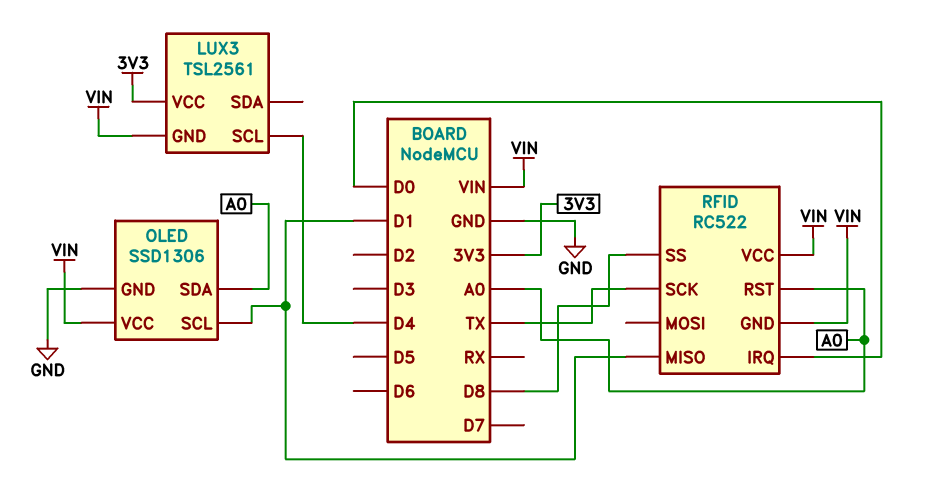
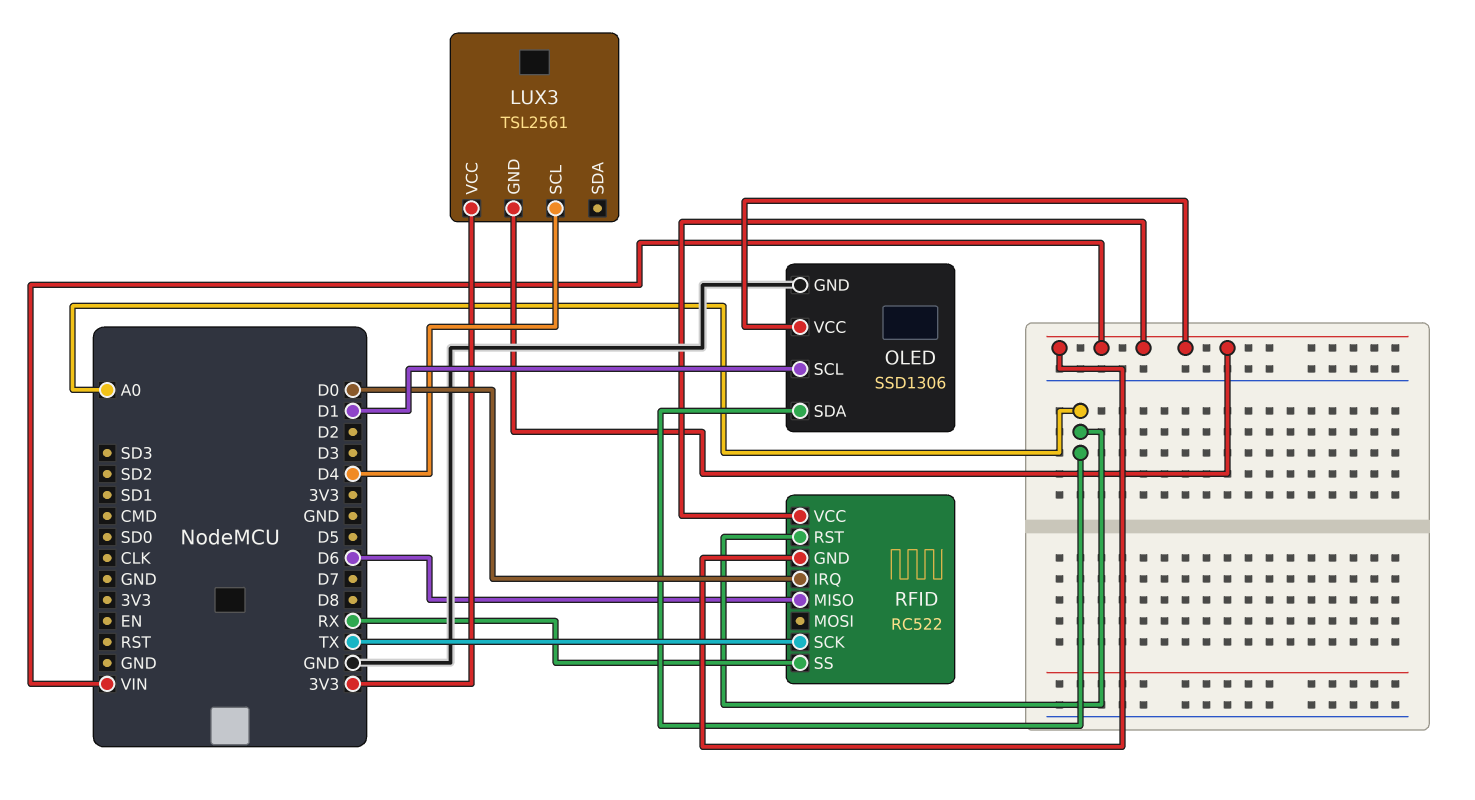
RFID pin MISO: D1 -> D6
RFID pin SS: D8 -> RX

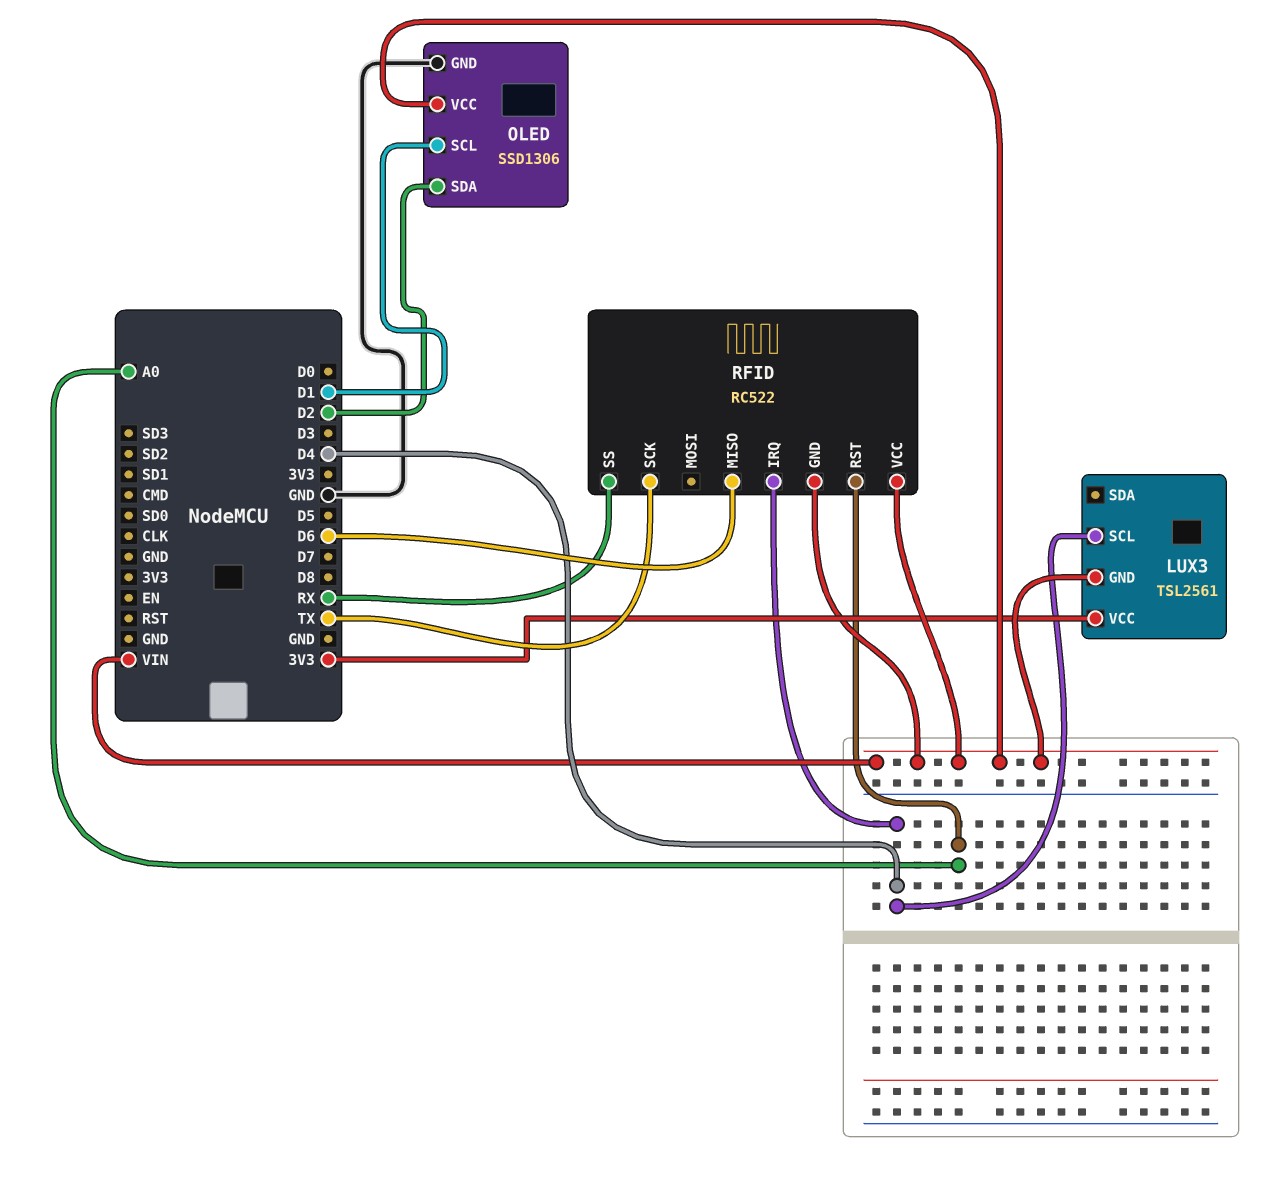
OLED pin SDA: A0 -> D2
RFID pin IRQ: D0 -> D4

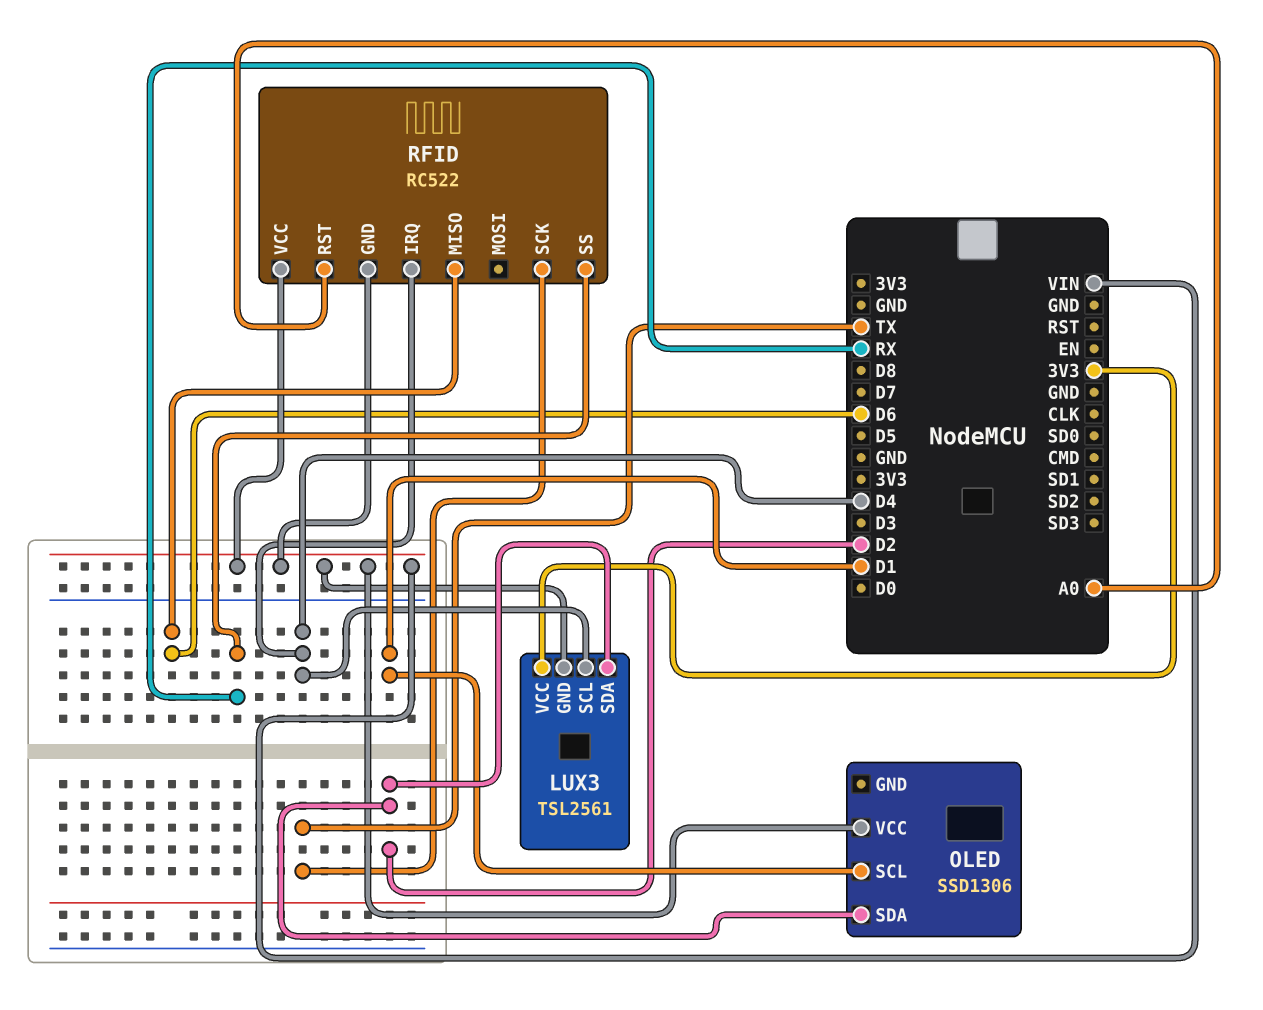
LUX3 pin SDA: none -> D2
OLED pin GND: GND -> none

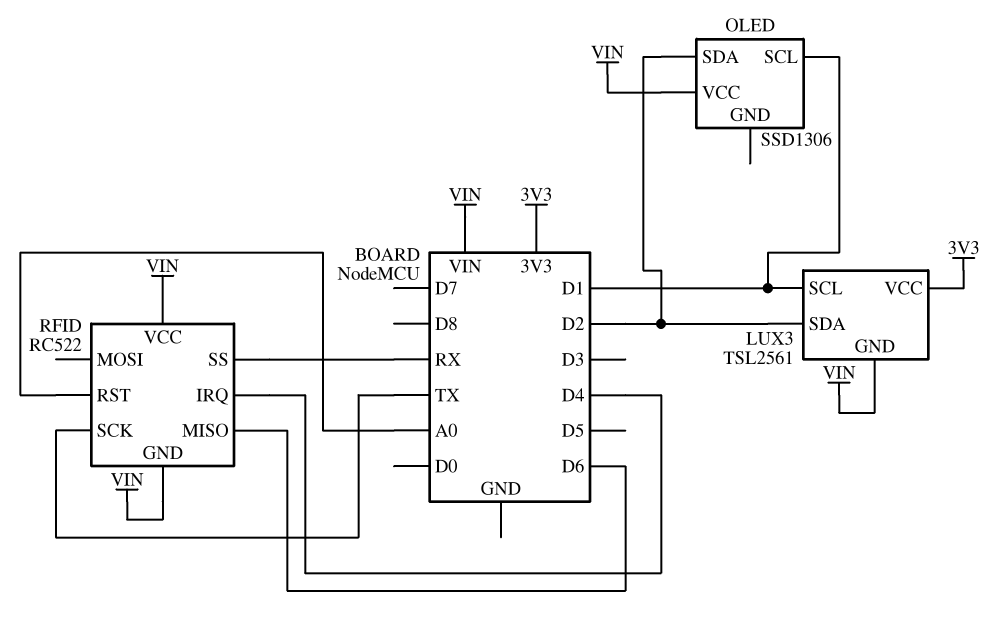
LUX3 pin SCL: D4 -> D1

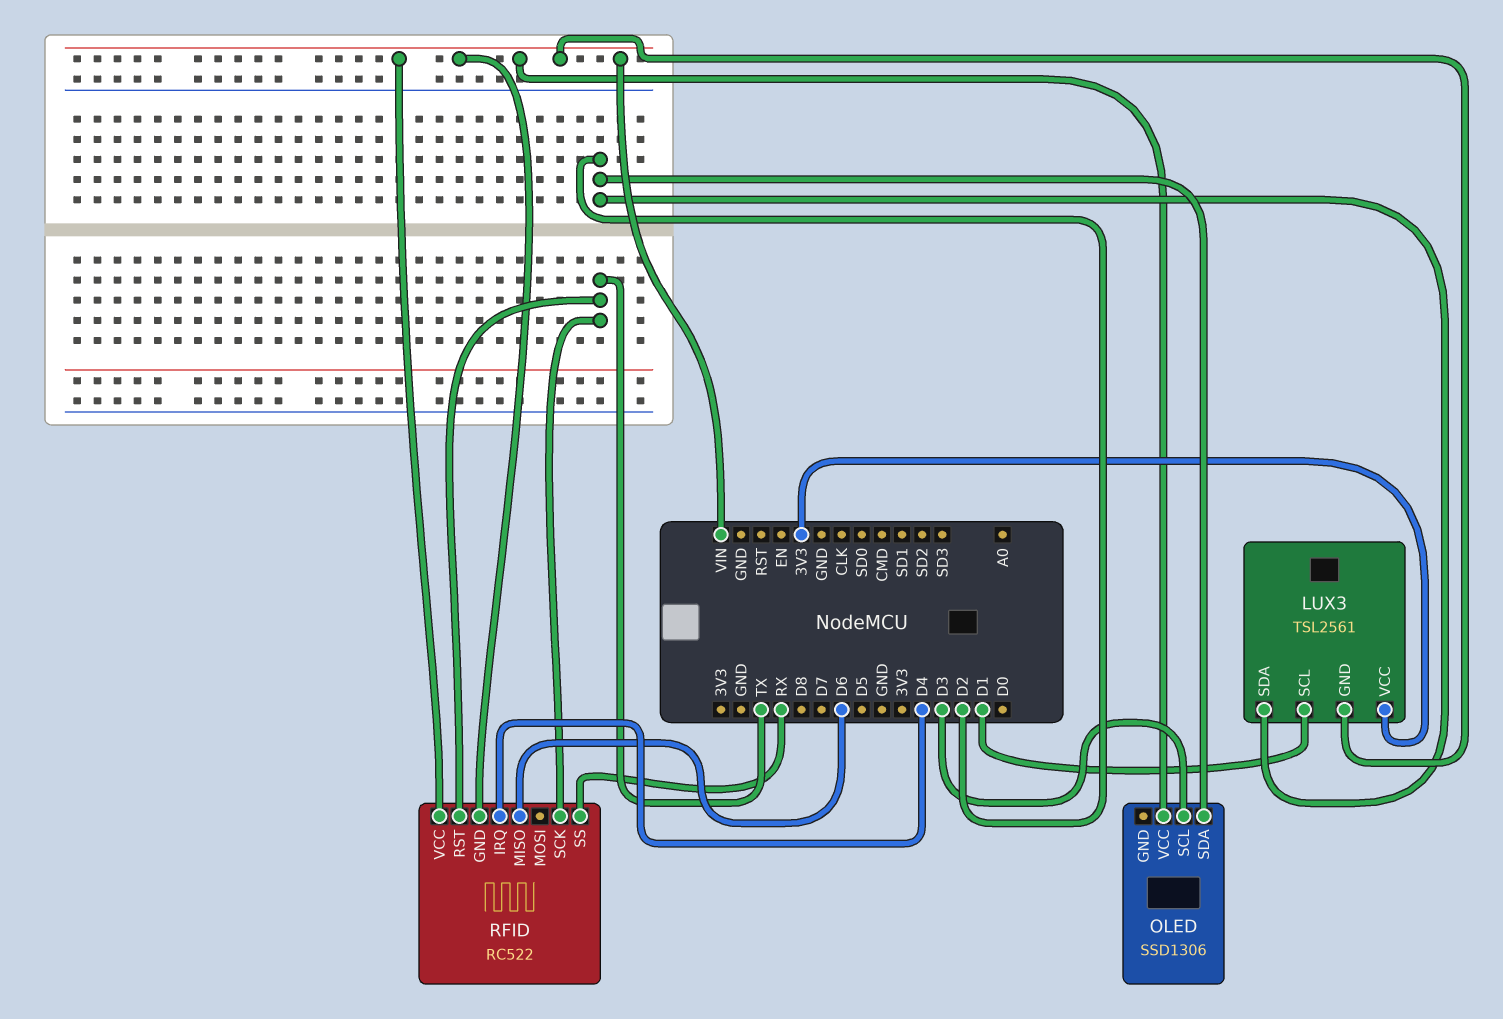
OLED pin SCL: D1 -> D3
RFID pin RST: A0 -> TX

